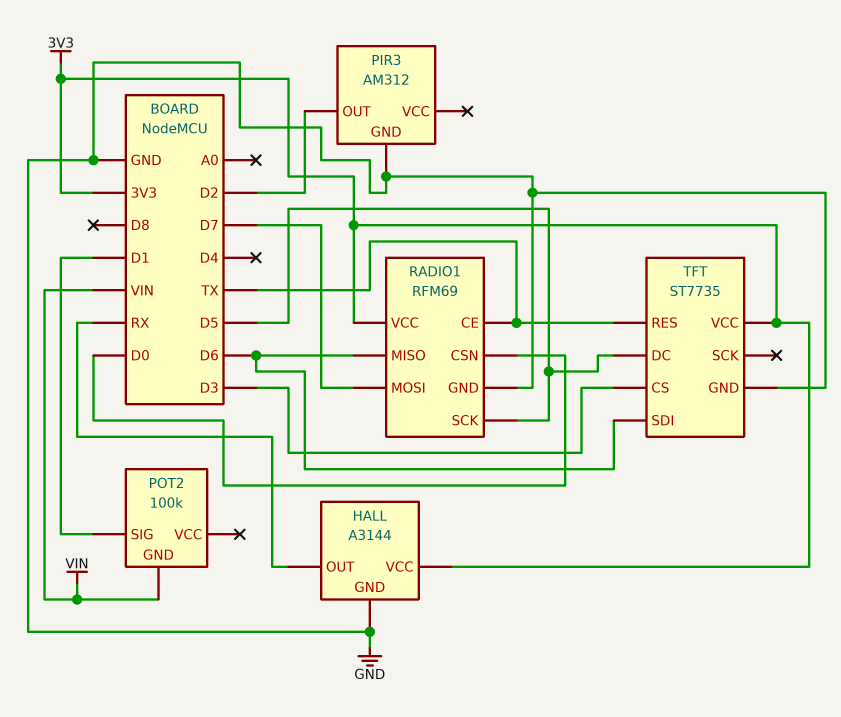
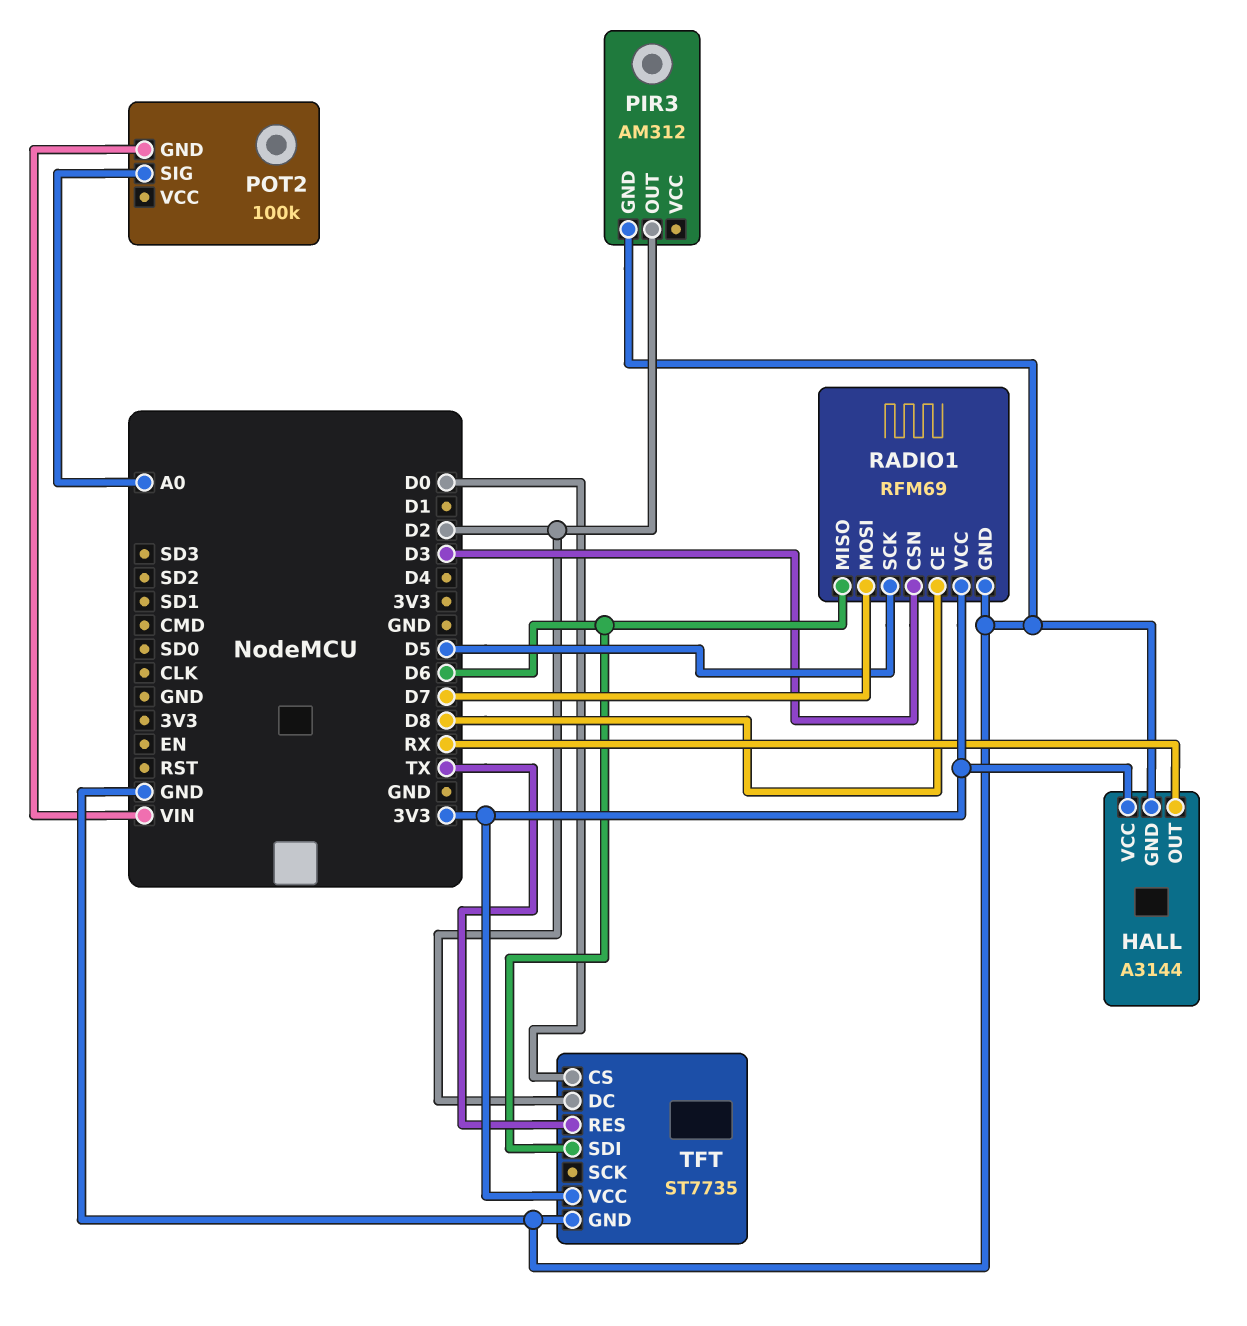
POT2 pin SIG: D1 -> A0
RADIO1 pin CE: TX -> D8
RADIO1 pin CSN: D0 -> D3
TFT pin CS: D3 -> D0
TFT pin DC: D5 -> D2

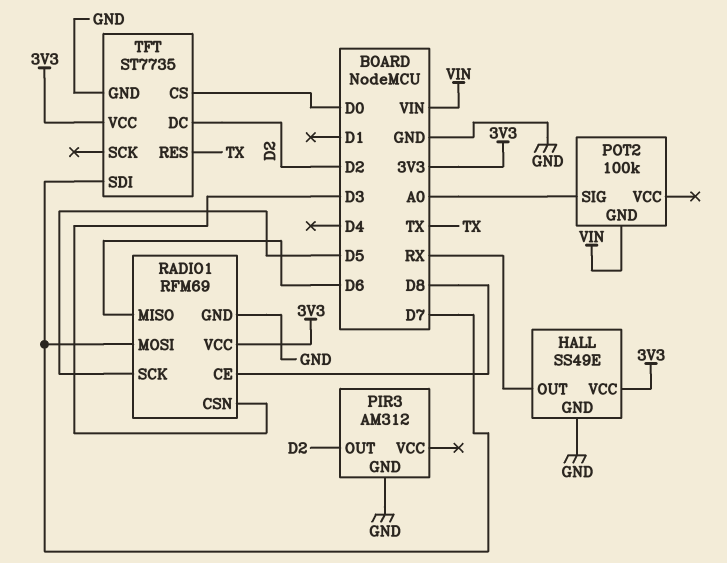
HALL: A3144 -> SS49E
TFT pin SDI: D6 -> D7

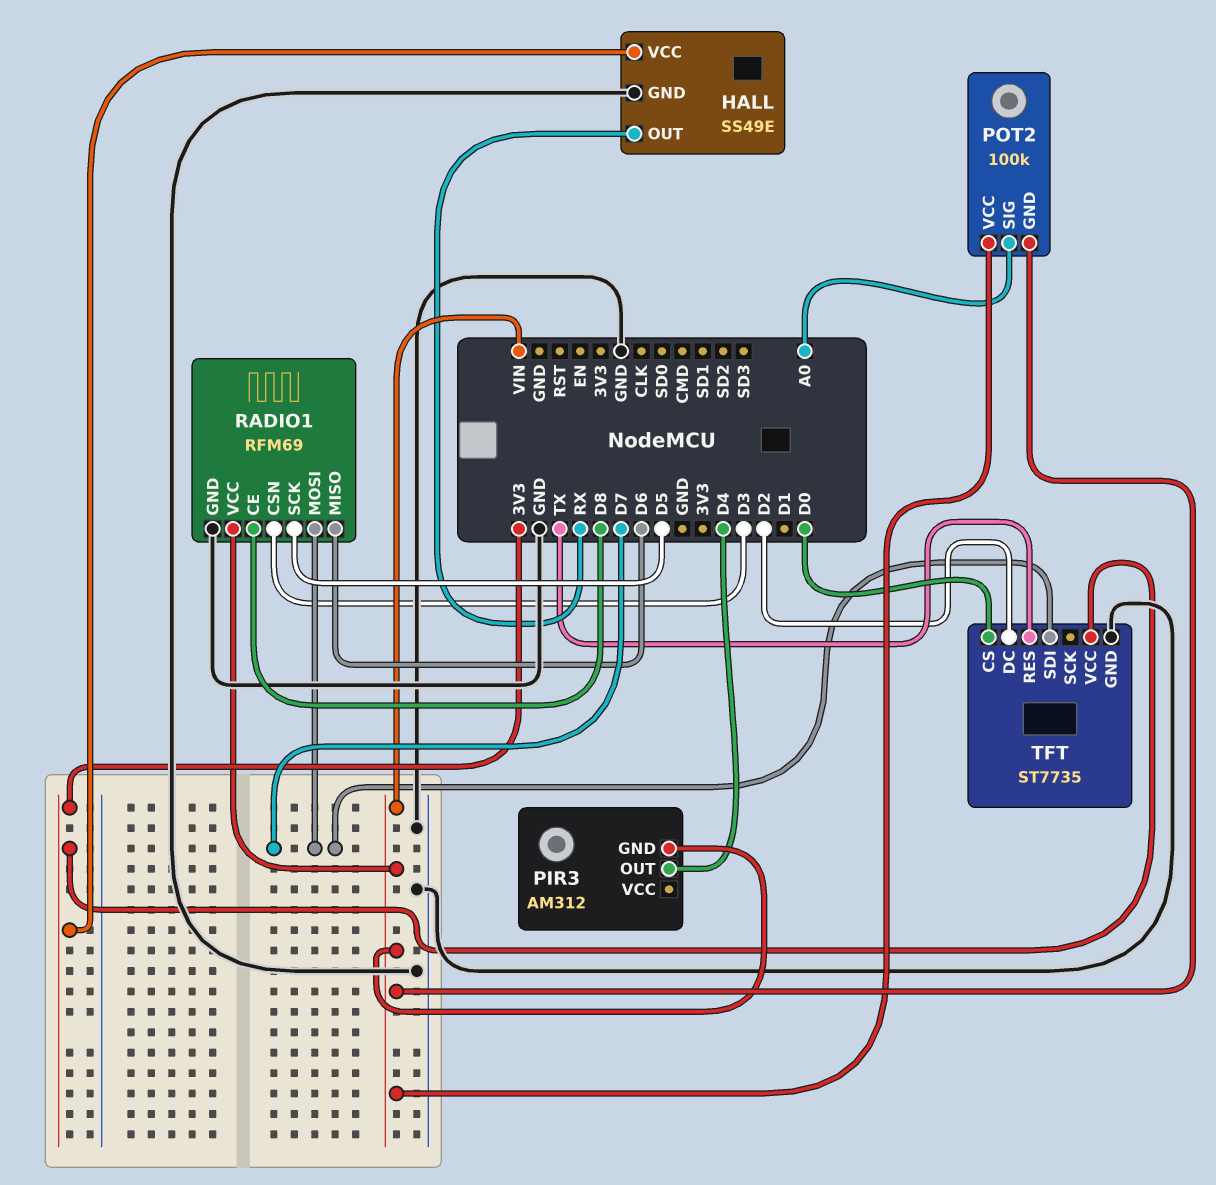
PIR3 pin GND: GND -> VIN
PIR3 pin OUT: D2 -> D4
POT2 pin VCC: none -> VIN
RADIO1 pin VCC: 3V3 -> VIN

